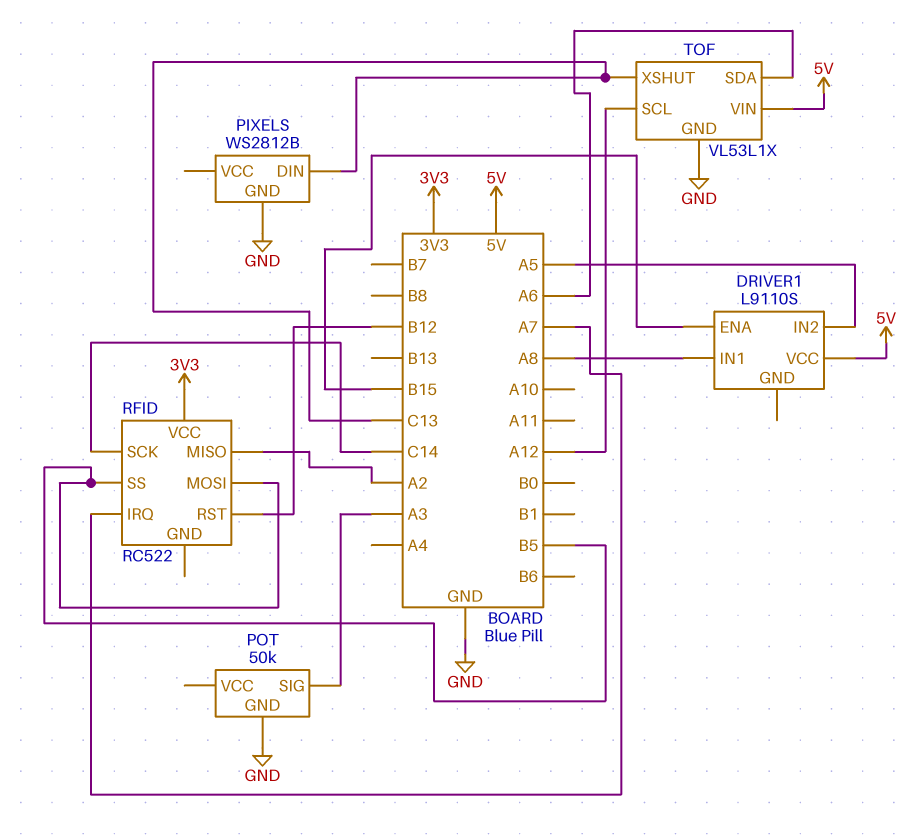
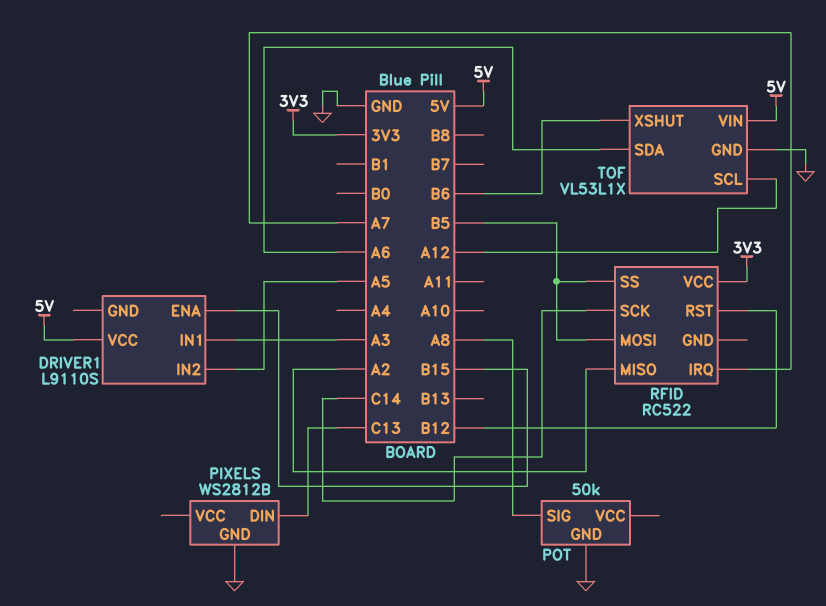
DRIVER1 pin IN1: A8 -> A3
POT pin SIG: A3 -> A8
TOF pin XSHUT: C13 -> B6

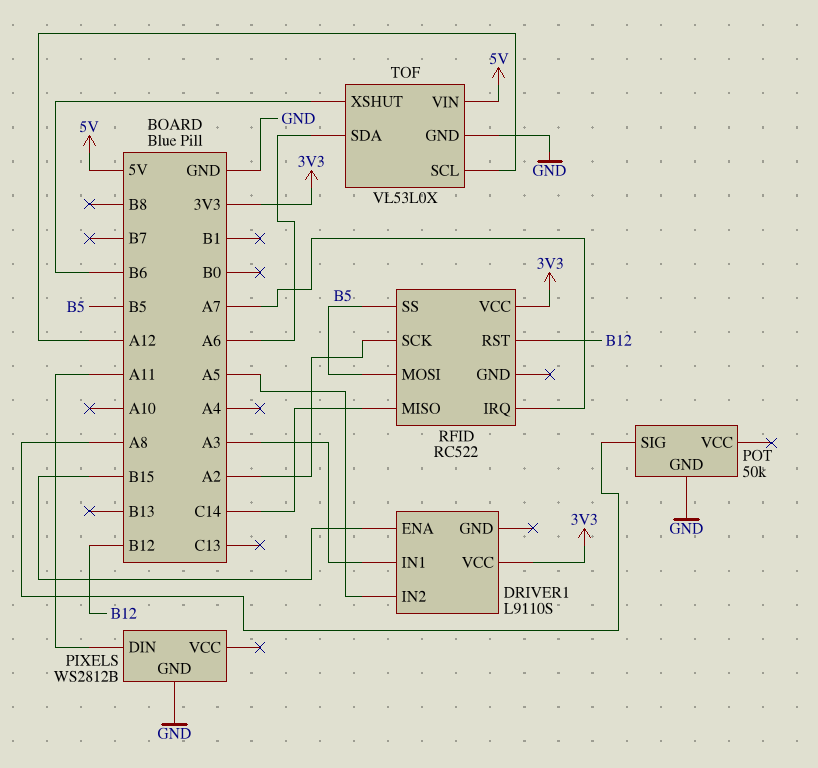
DRIVER1 pin VCC: 5V -> 3V3
PIXELS pin DIN: C13 -> A11
RFID pin MISO: A2 -> C14
RFID pin SCK: C14 -> A2
TOF: VL53L1X -> VL53L0X

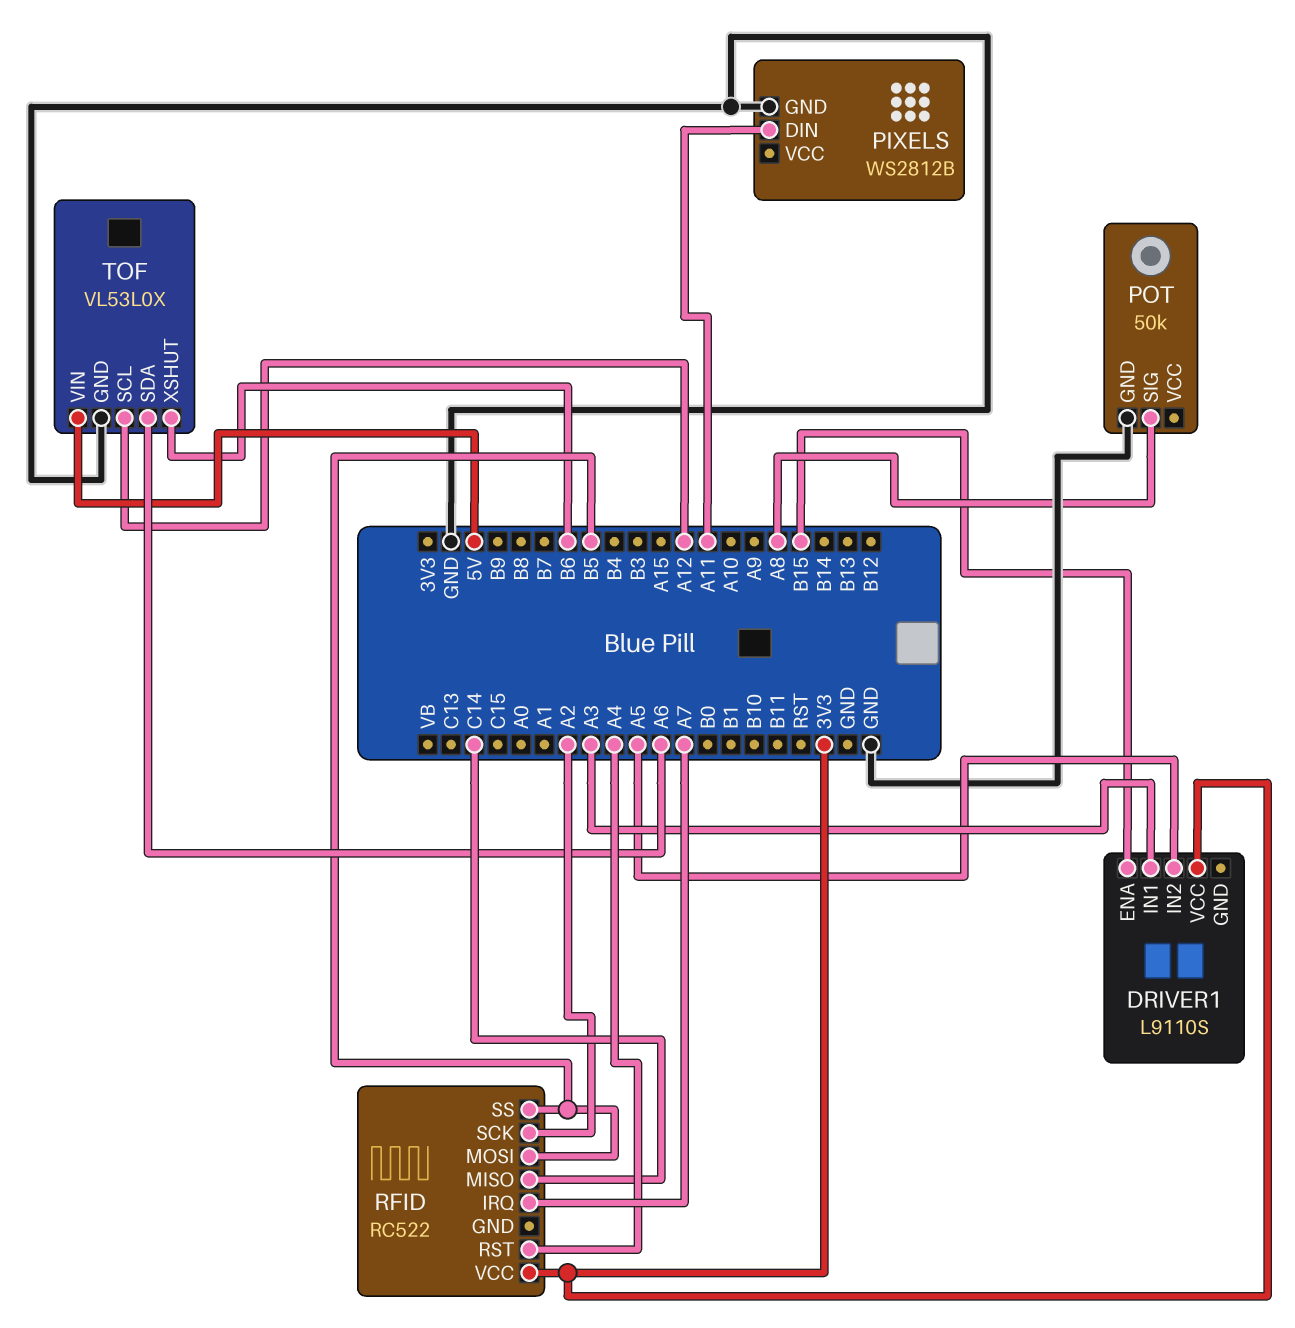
RFID pin RST: B12 -> A4

